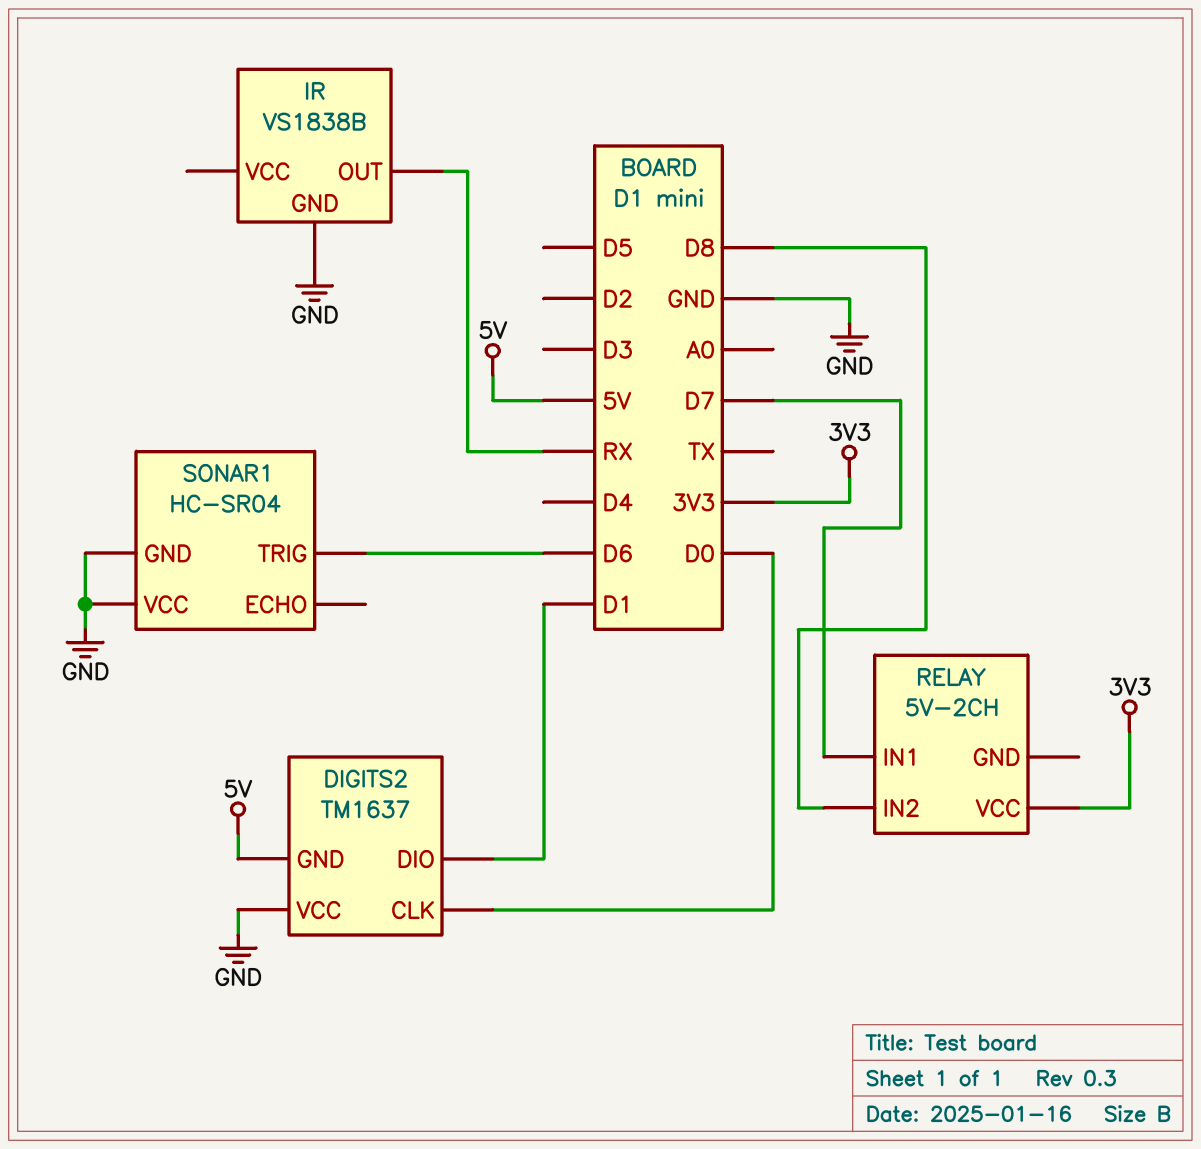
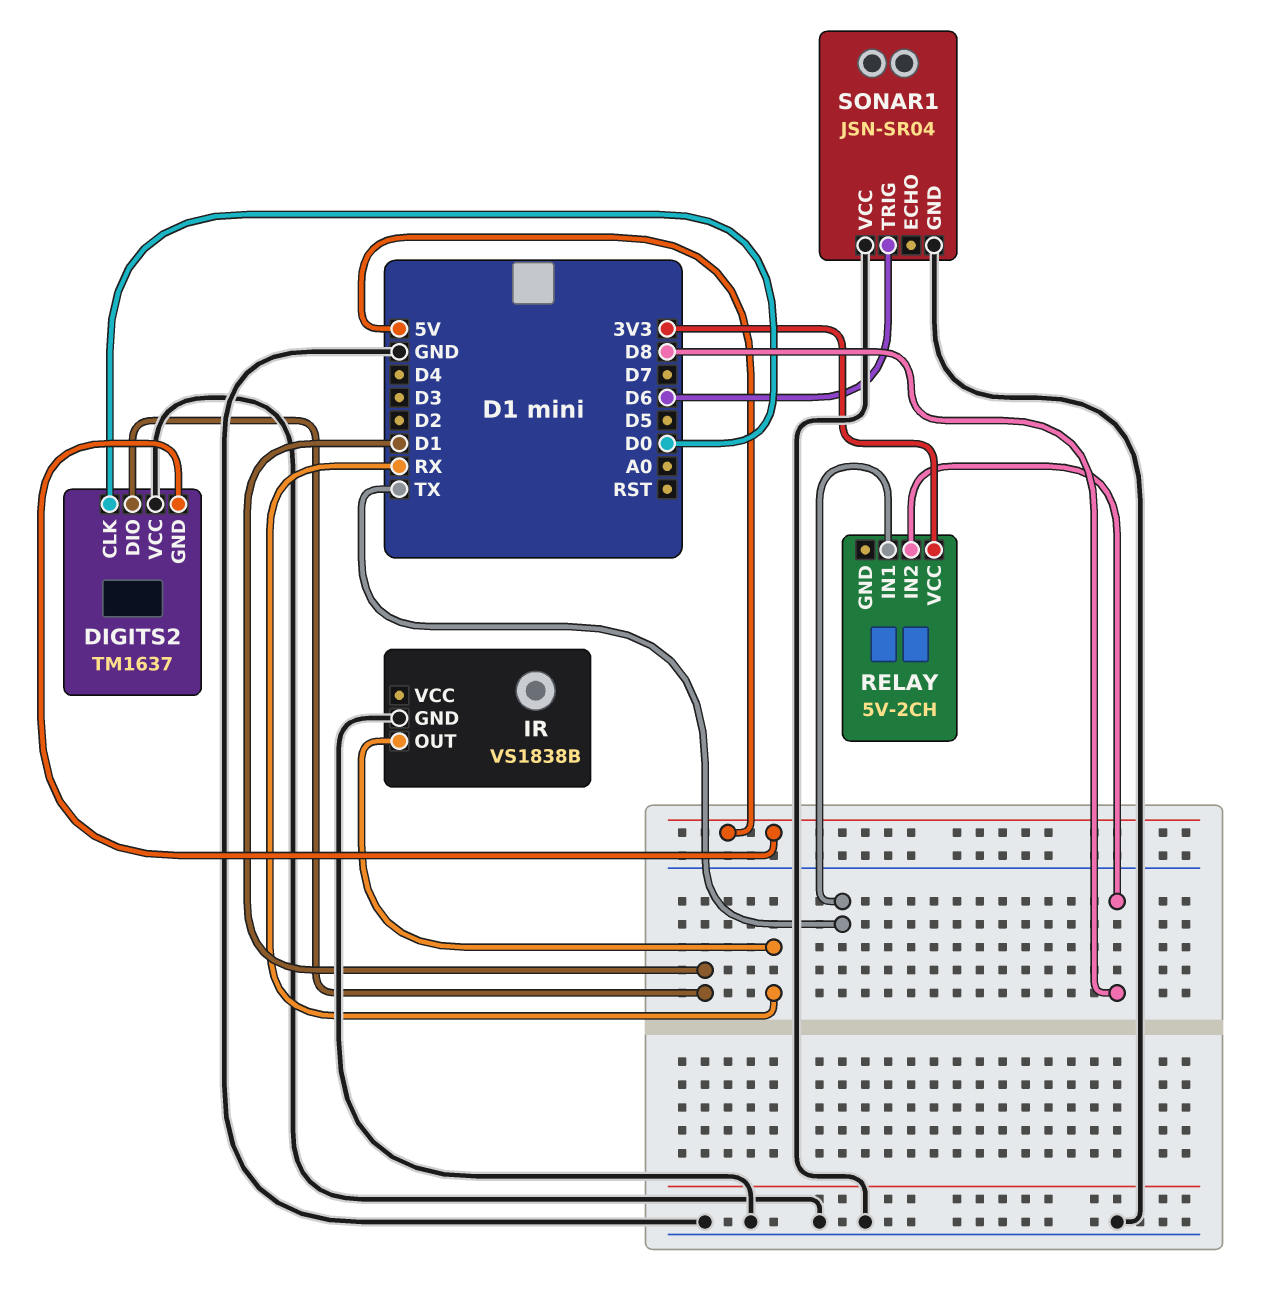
RELAY pin IN1: D7 -> TX
SONAR1: HC-SR04 -> JSN-SR04

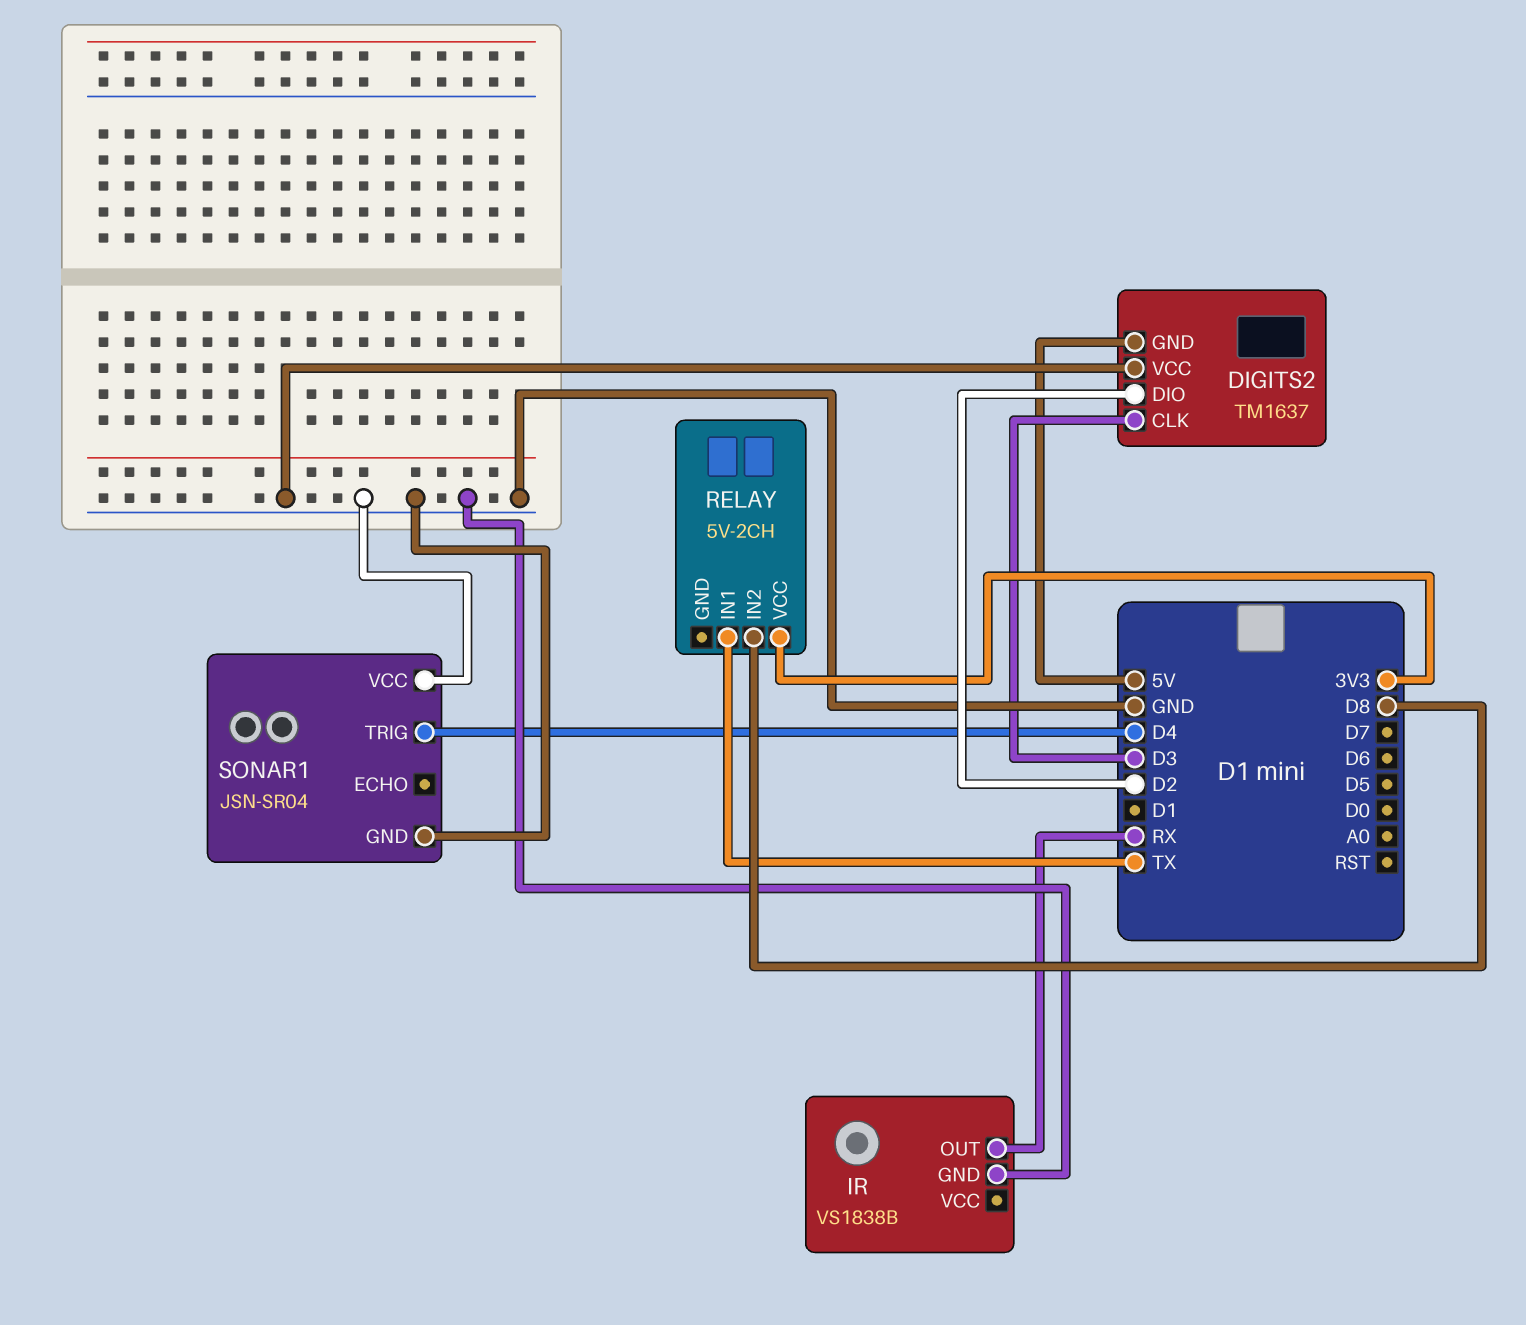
DIGITS2 pin CLK: D0 -> D3
DIGITS2 pin DIO: D1 -> D2
SONAR1 pin TRIG: D6 -> D4

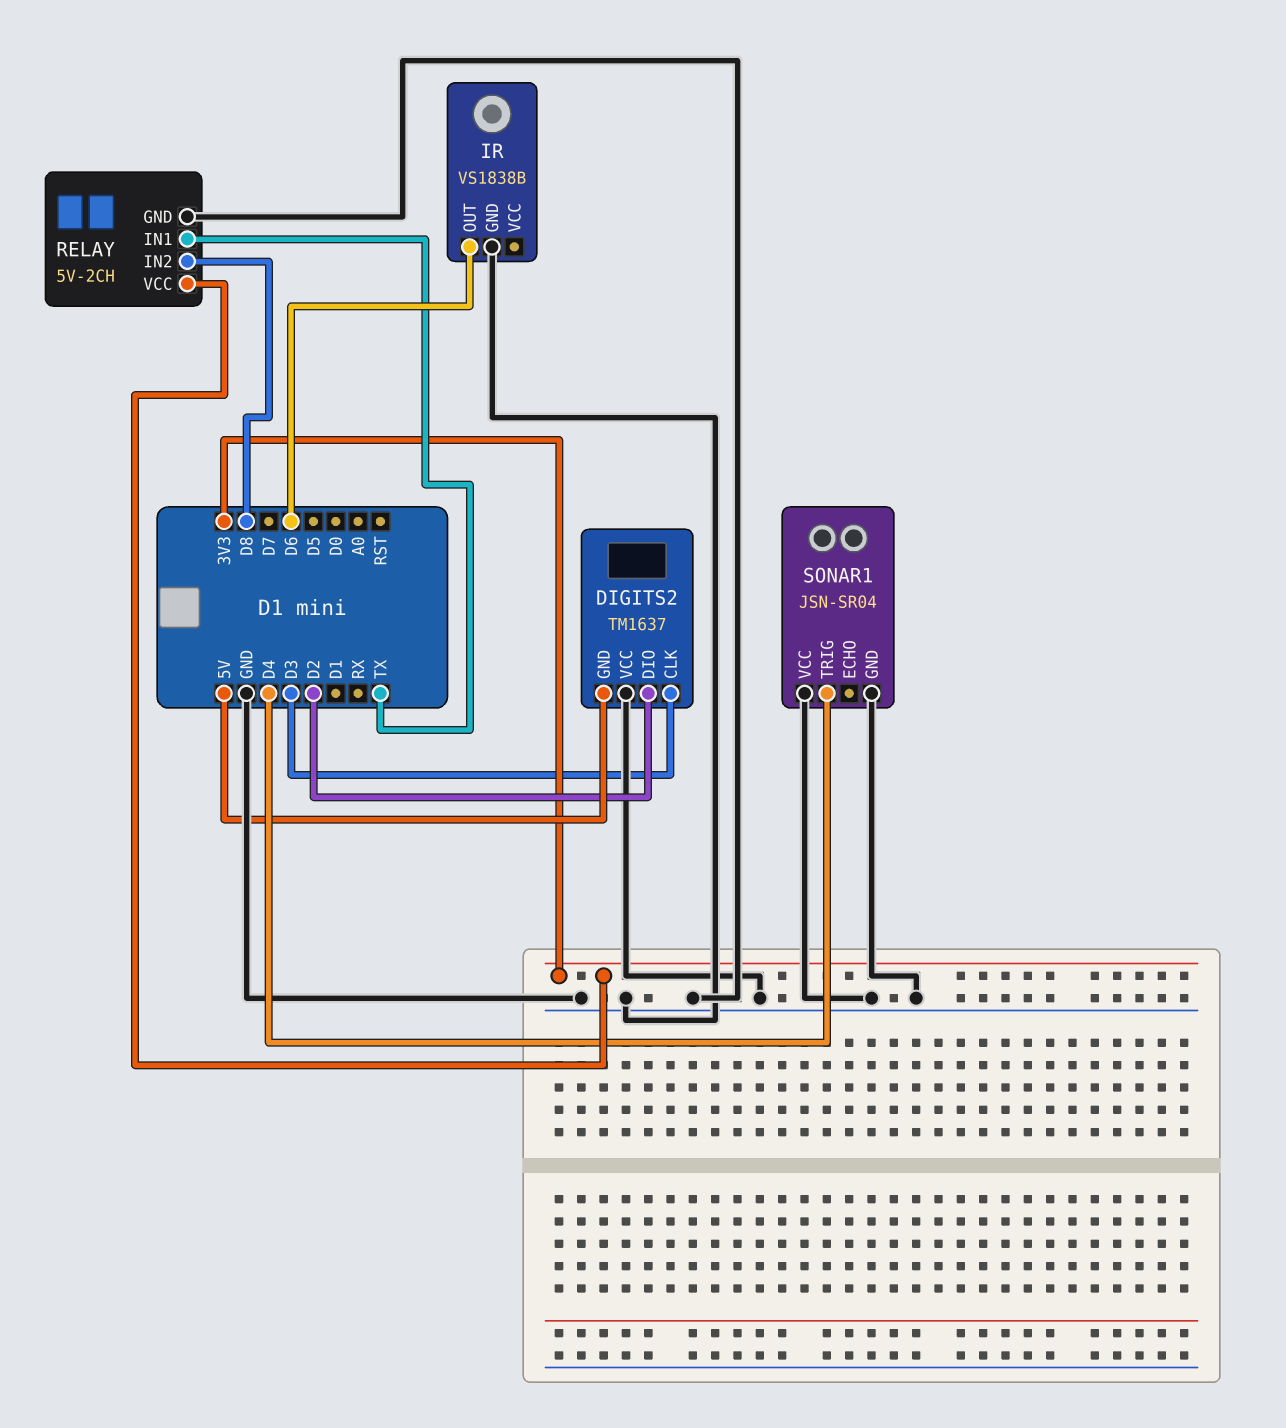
IR pin OUT: RX -> D6
RELAY pin GND: none -> GND

